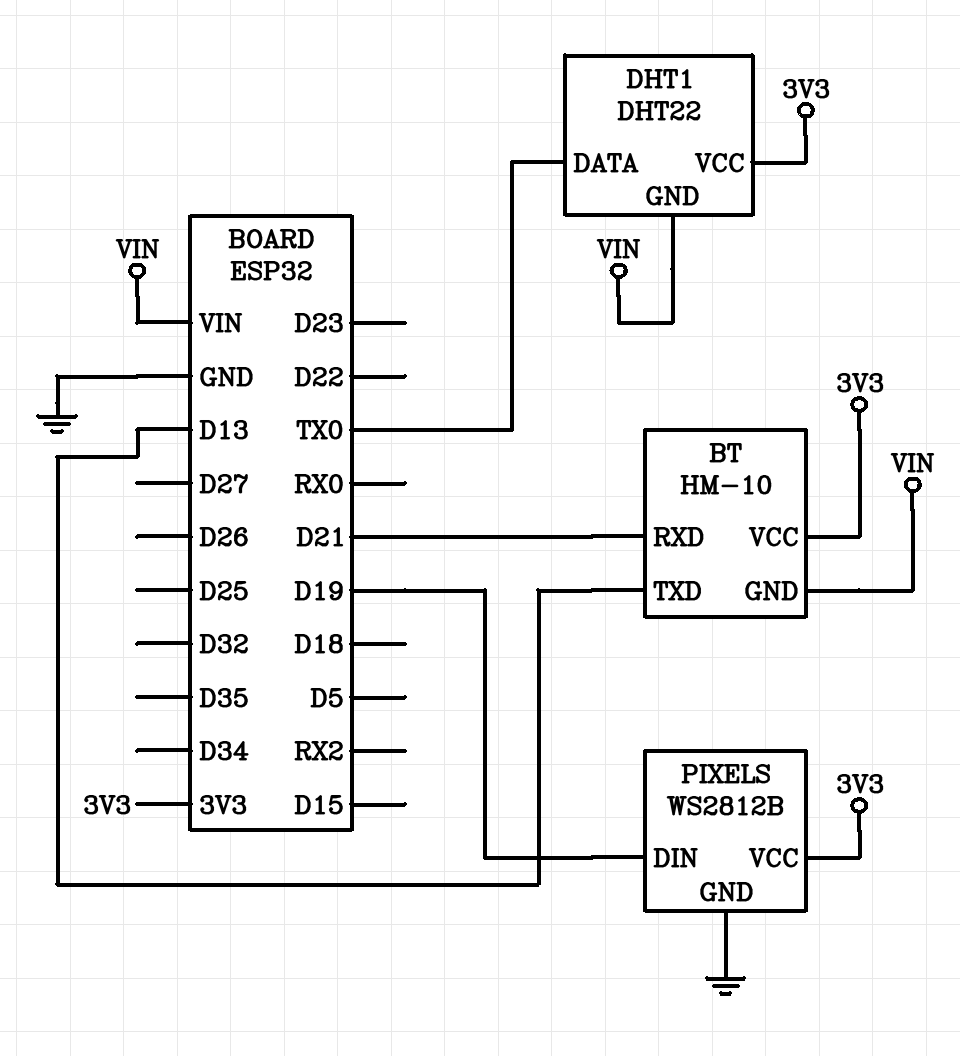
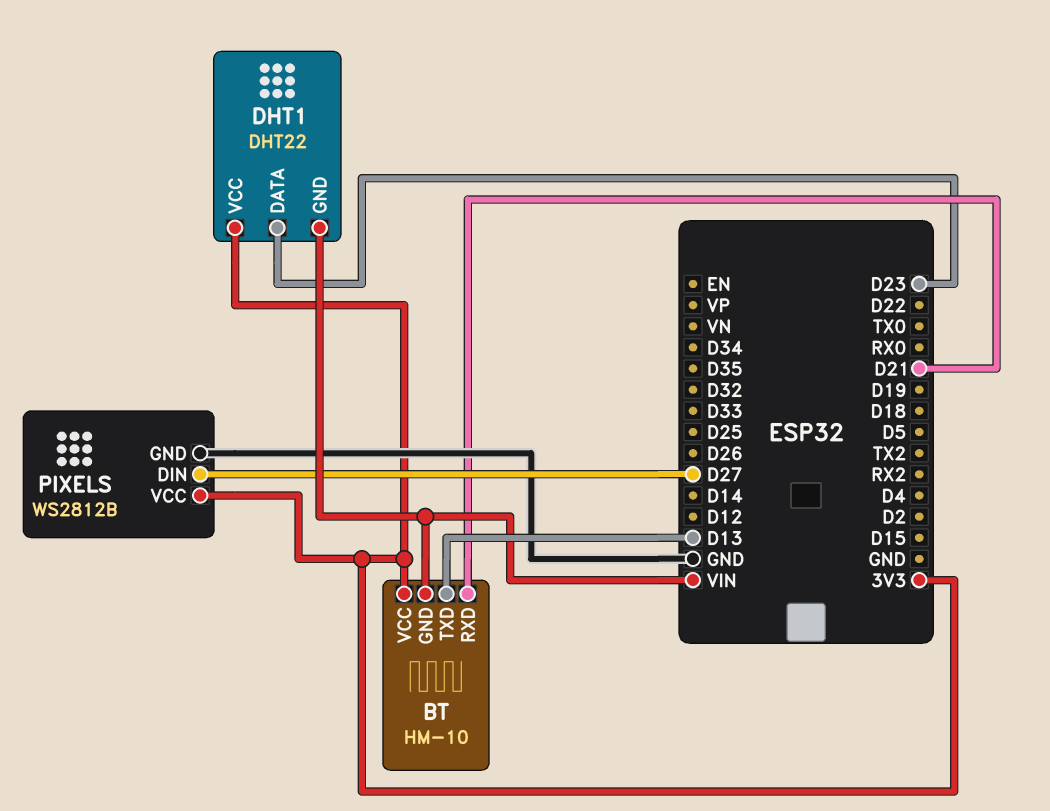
DHT1 pin DATA: TX0 -> D23
PIXELS pin DIN: D19 -> D27

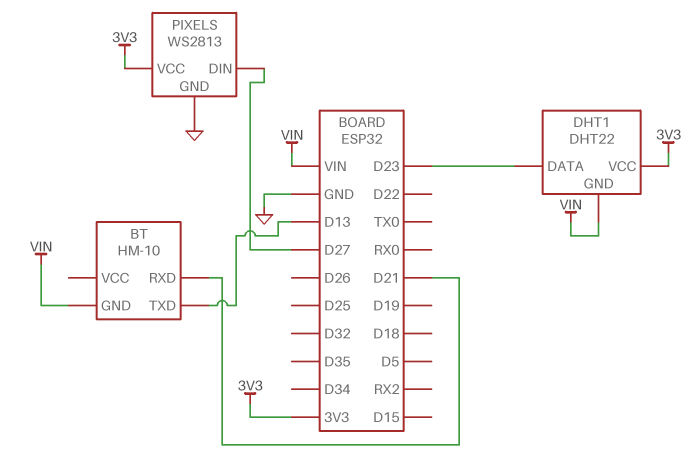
BT pin VCC: 3V3 -> none
PIXELS: WS2812B -> WS2813

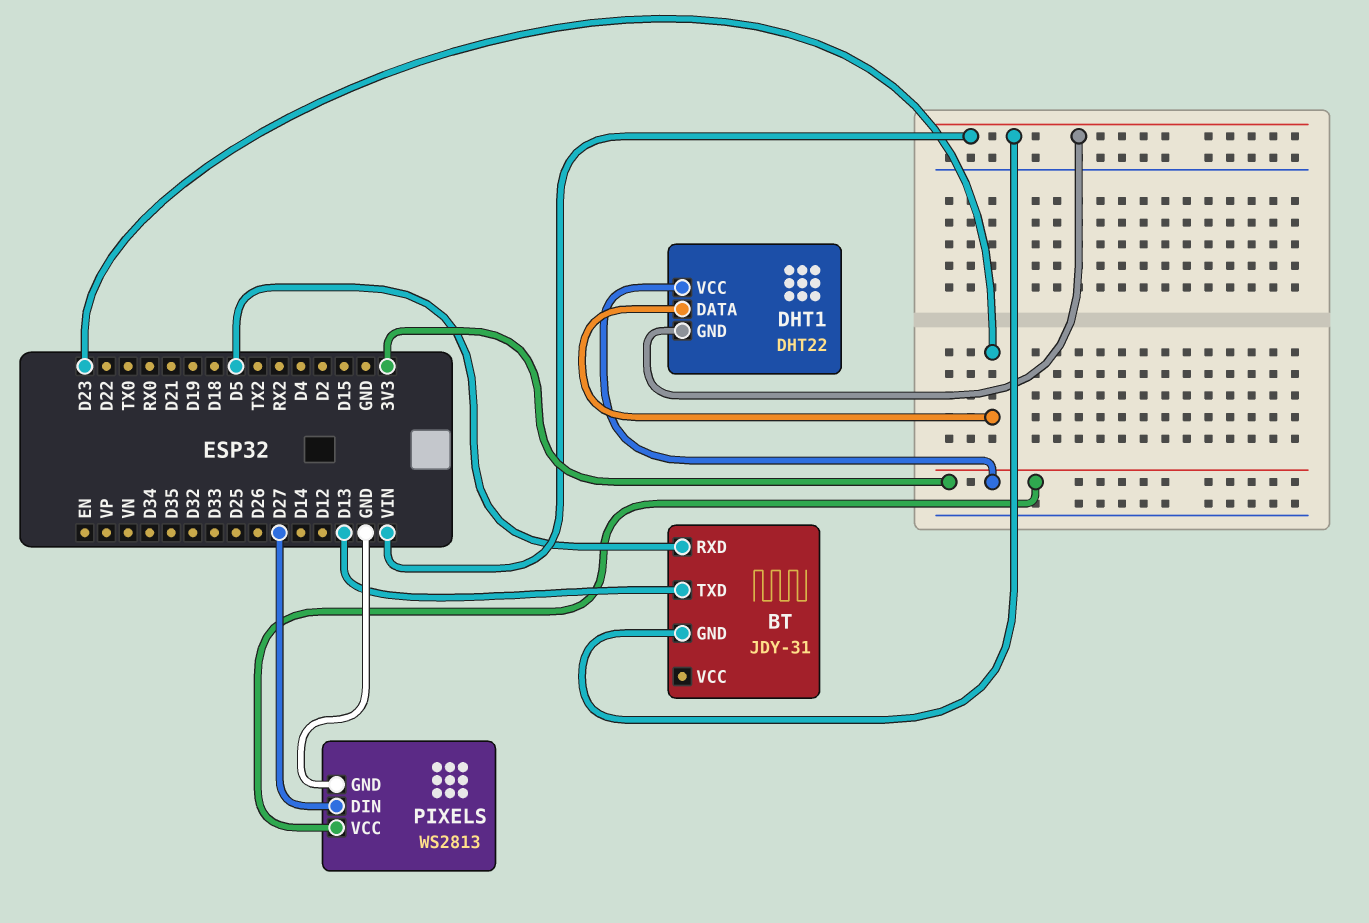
BT: HM-10 -> JDY-31
BT pin RXD: D21 -> D5

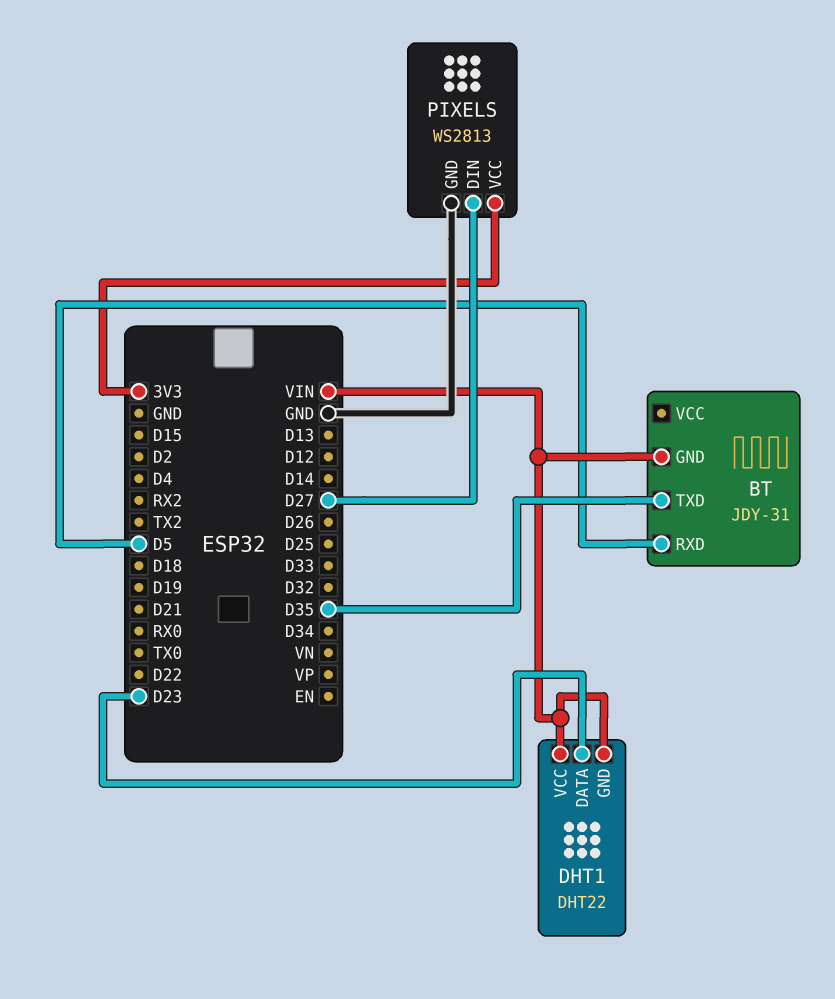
BT pin TXD: D13 -> D35
DHT1 pin VCC: 3V3 -> VIN

